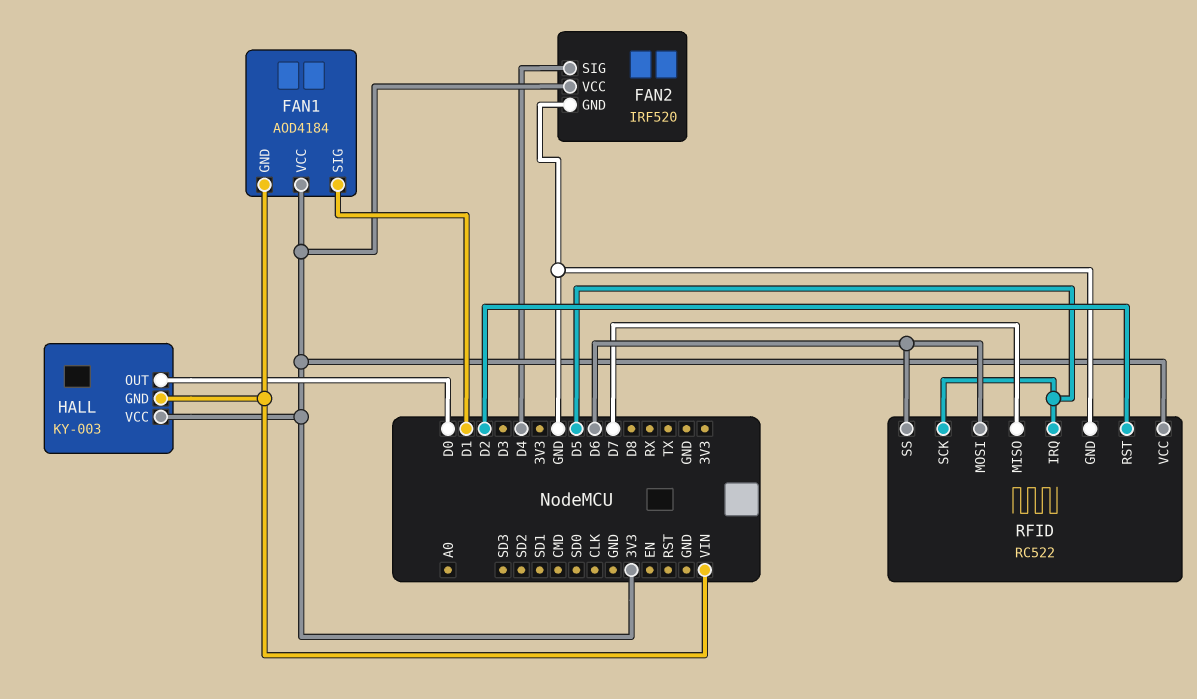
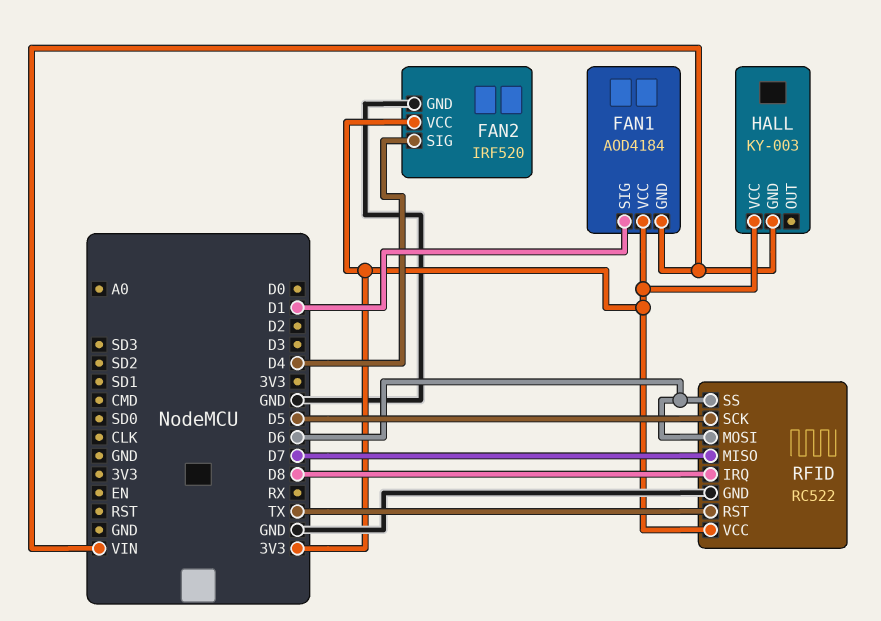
HALL pin OUT: D0 -> none
RFID pin IRQ: D5 -> D8
RFID pin RST: D2 -> TX

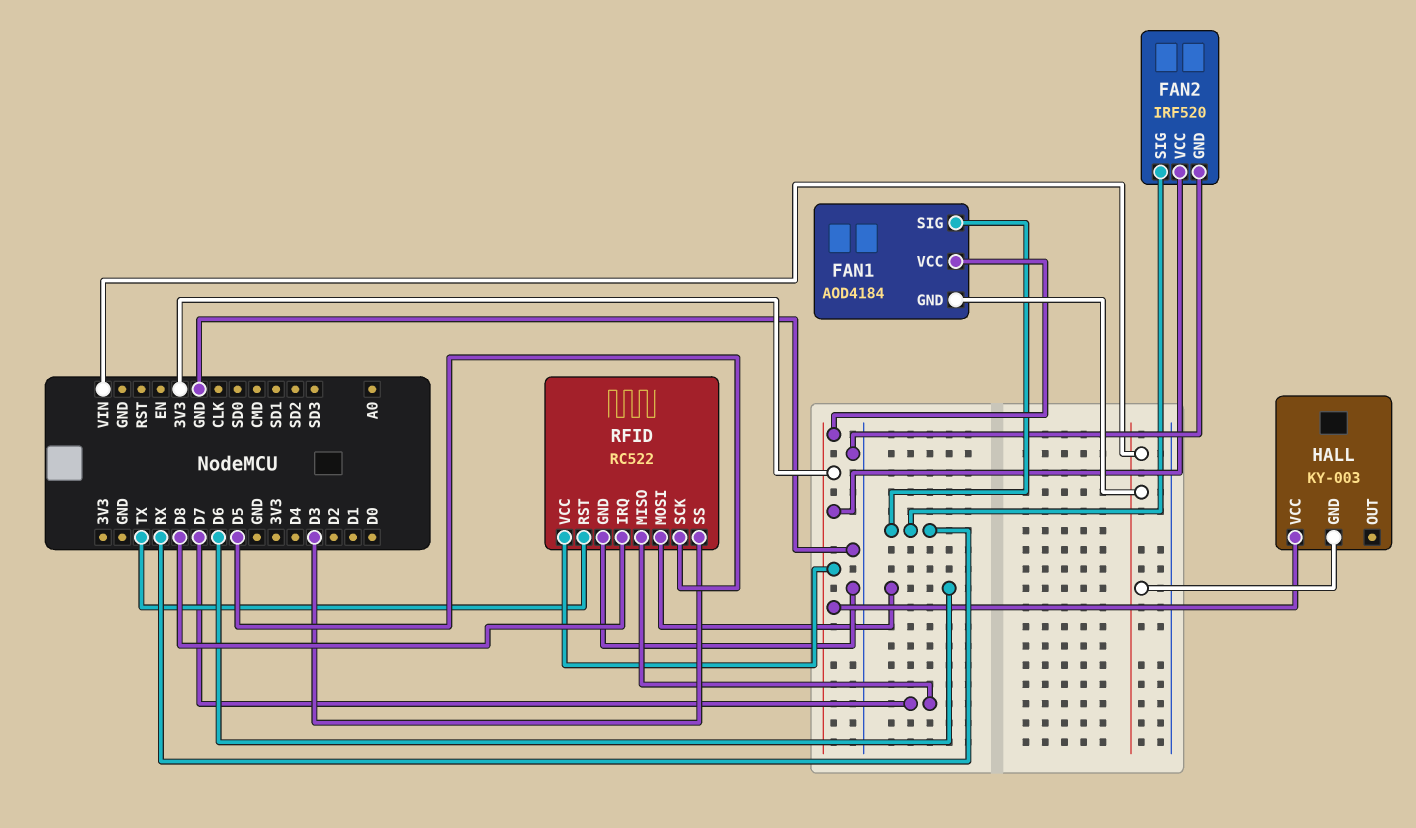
FAN1 pin SIG: D1 -> RX
FAN2 pin SIG: D4 -> RX
RFID pin SS: D6 -> D3

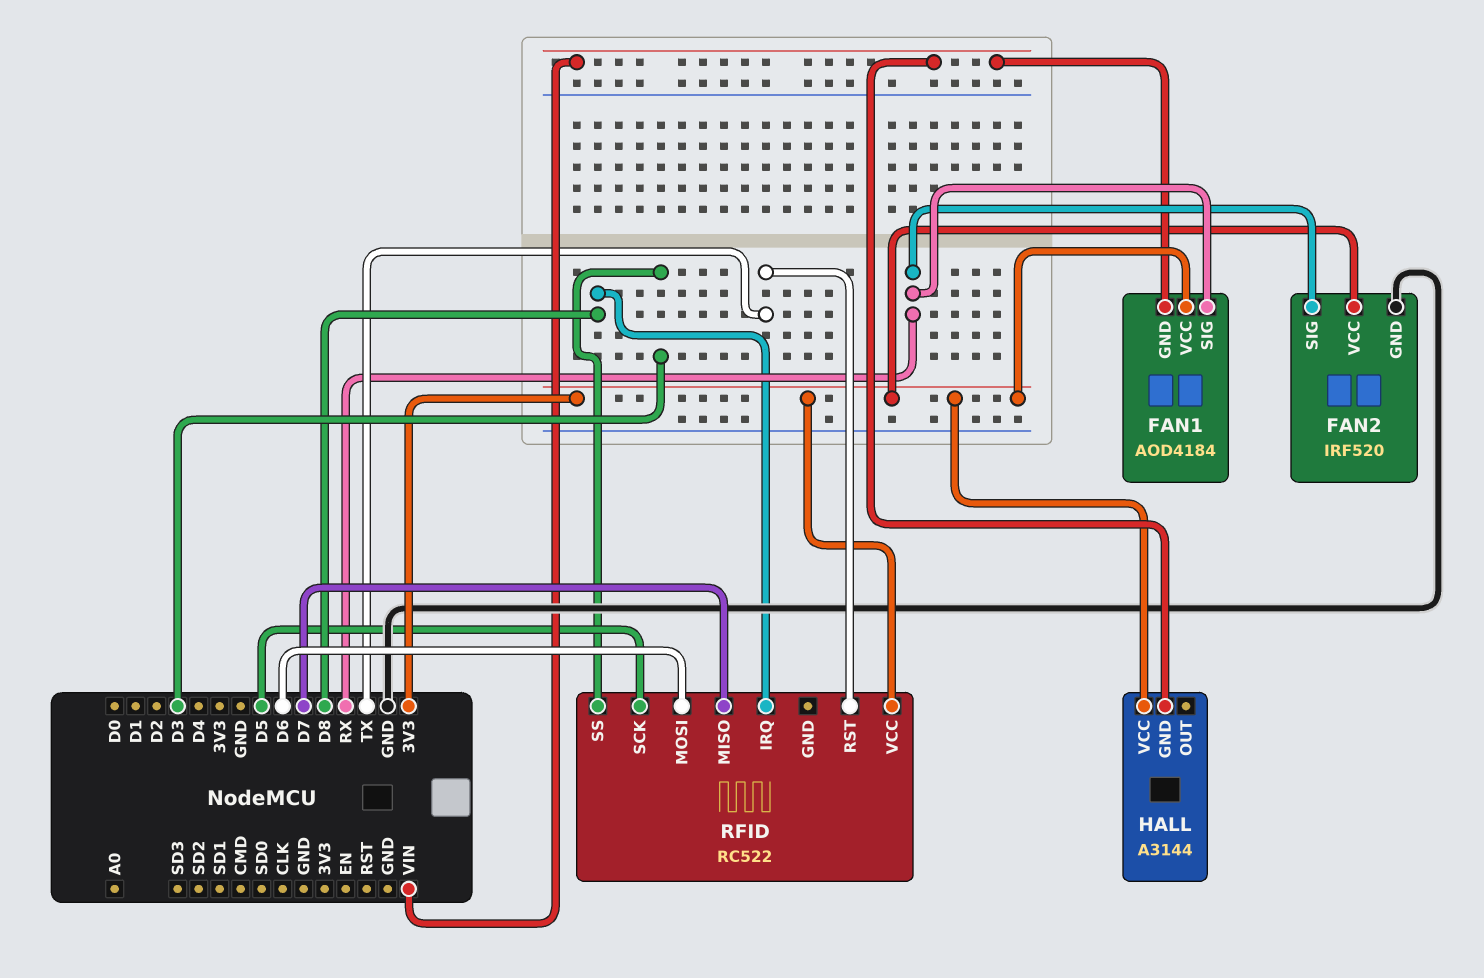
HALL: KY-003 -> A3144
RFID pin GND: GND -> none

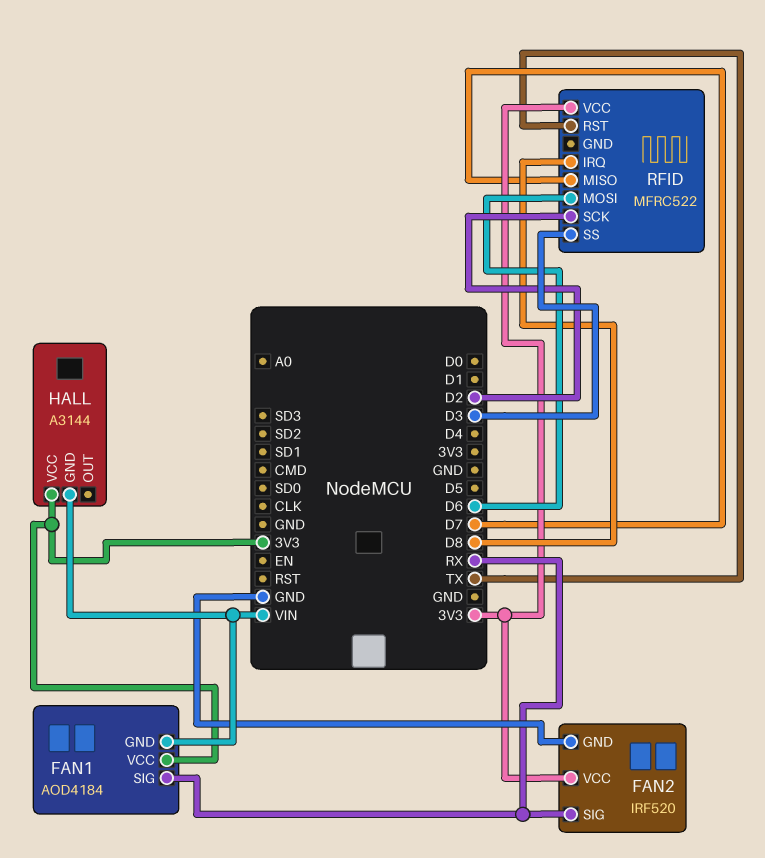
RFID: RC522 -> MFRC522
RFID pin SCK: D5 -> D2

